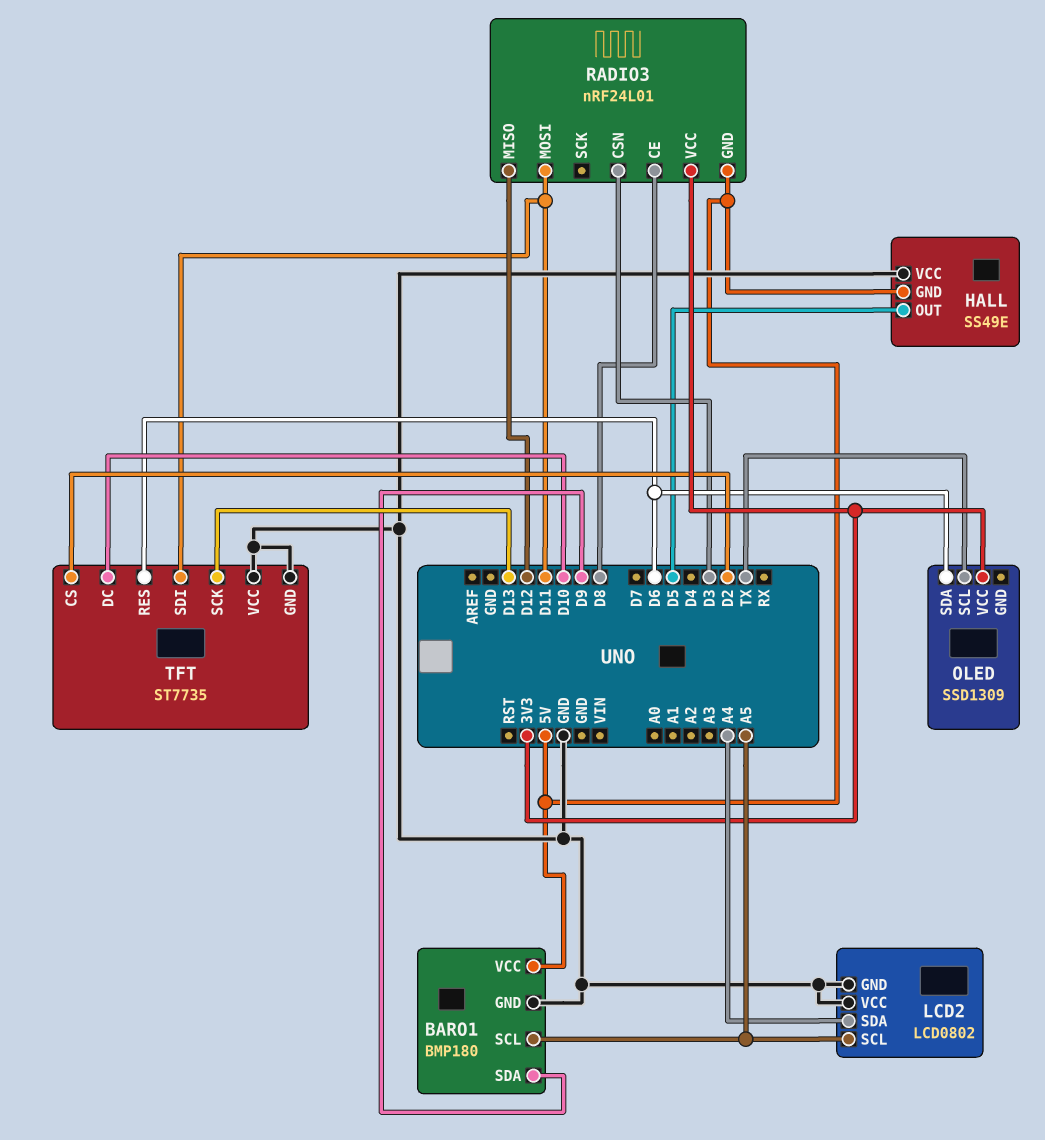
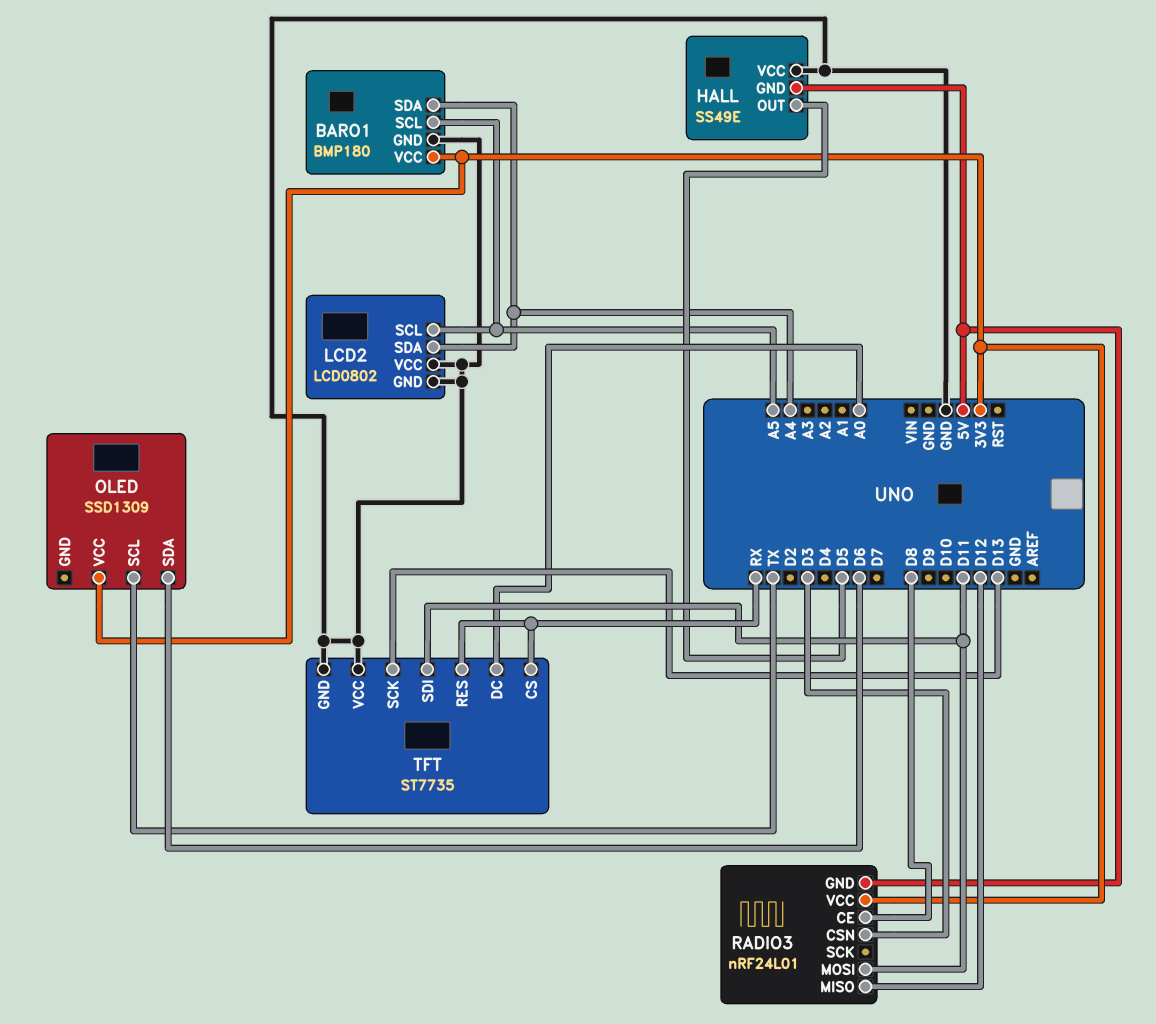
BARO1 pin SDA: D9 -> A4
BARO1 pin VCC: 5V -> 3V3
TFT pin CS: D2 -> RX
TFT pin DC: D10 -> A0
TFT pin RES: D6 -> RX

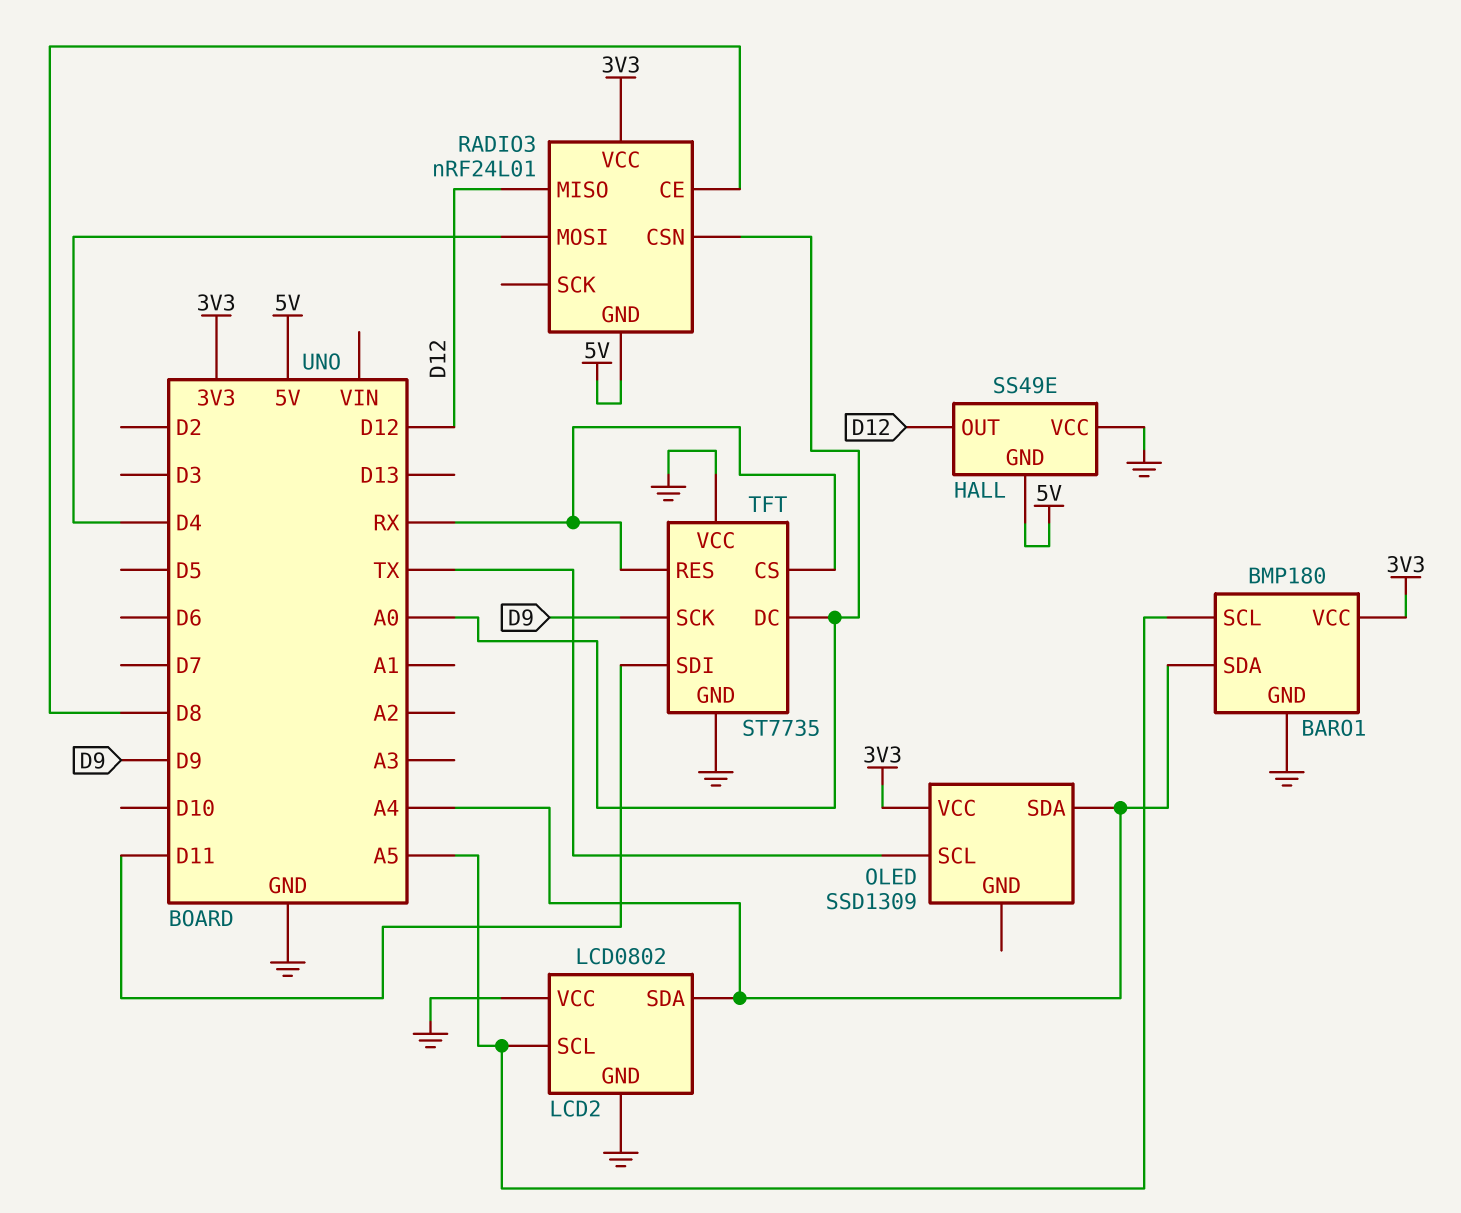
HALL pin OUT: D5 -> D12
OLED pin SDA: D6 -> A4
RADIO3 pin CSN: D3 -> A0
RADIO3 pin MOSI: D11 -> D4
TFT pin SCK: D13 -> D9

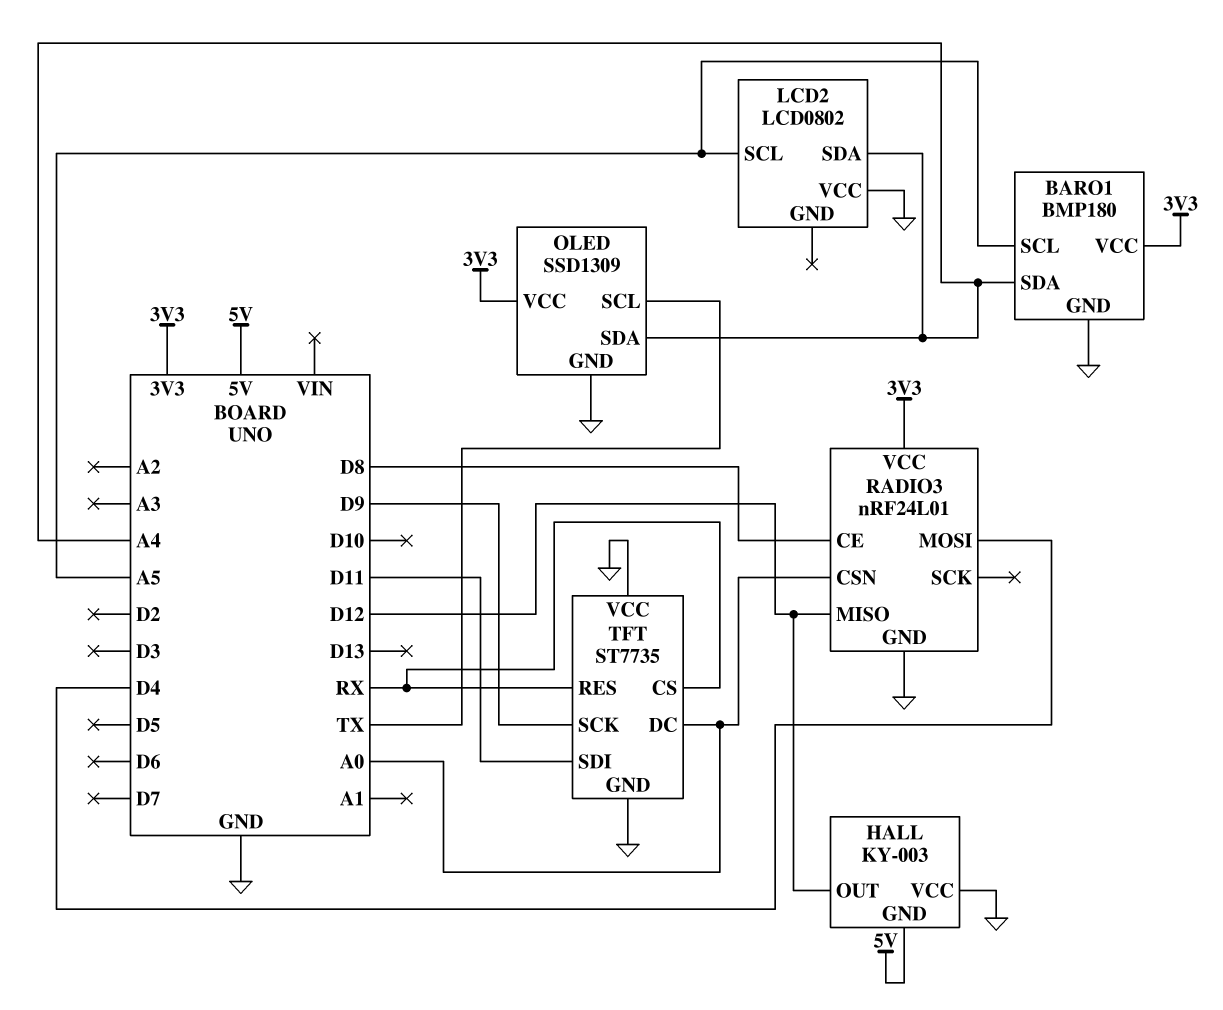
HALL: SS49E -> KY-003
LCD2 pin GND: GND -> none
OLED pin GND: none -> GND
RADIO3 pin GND: 5V -> GND

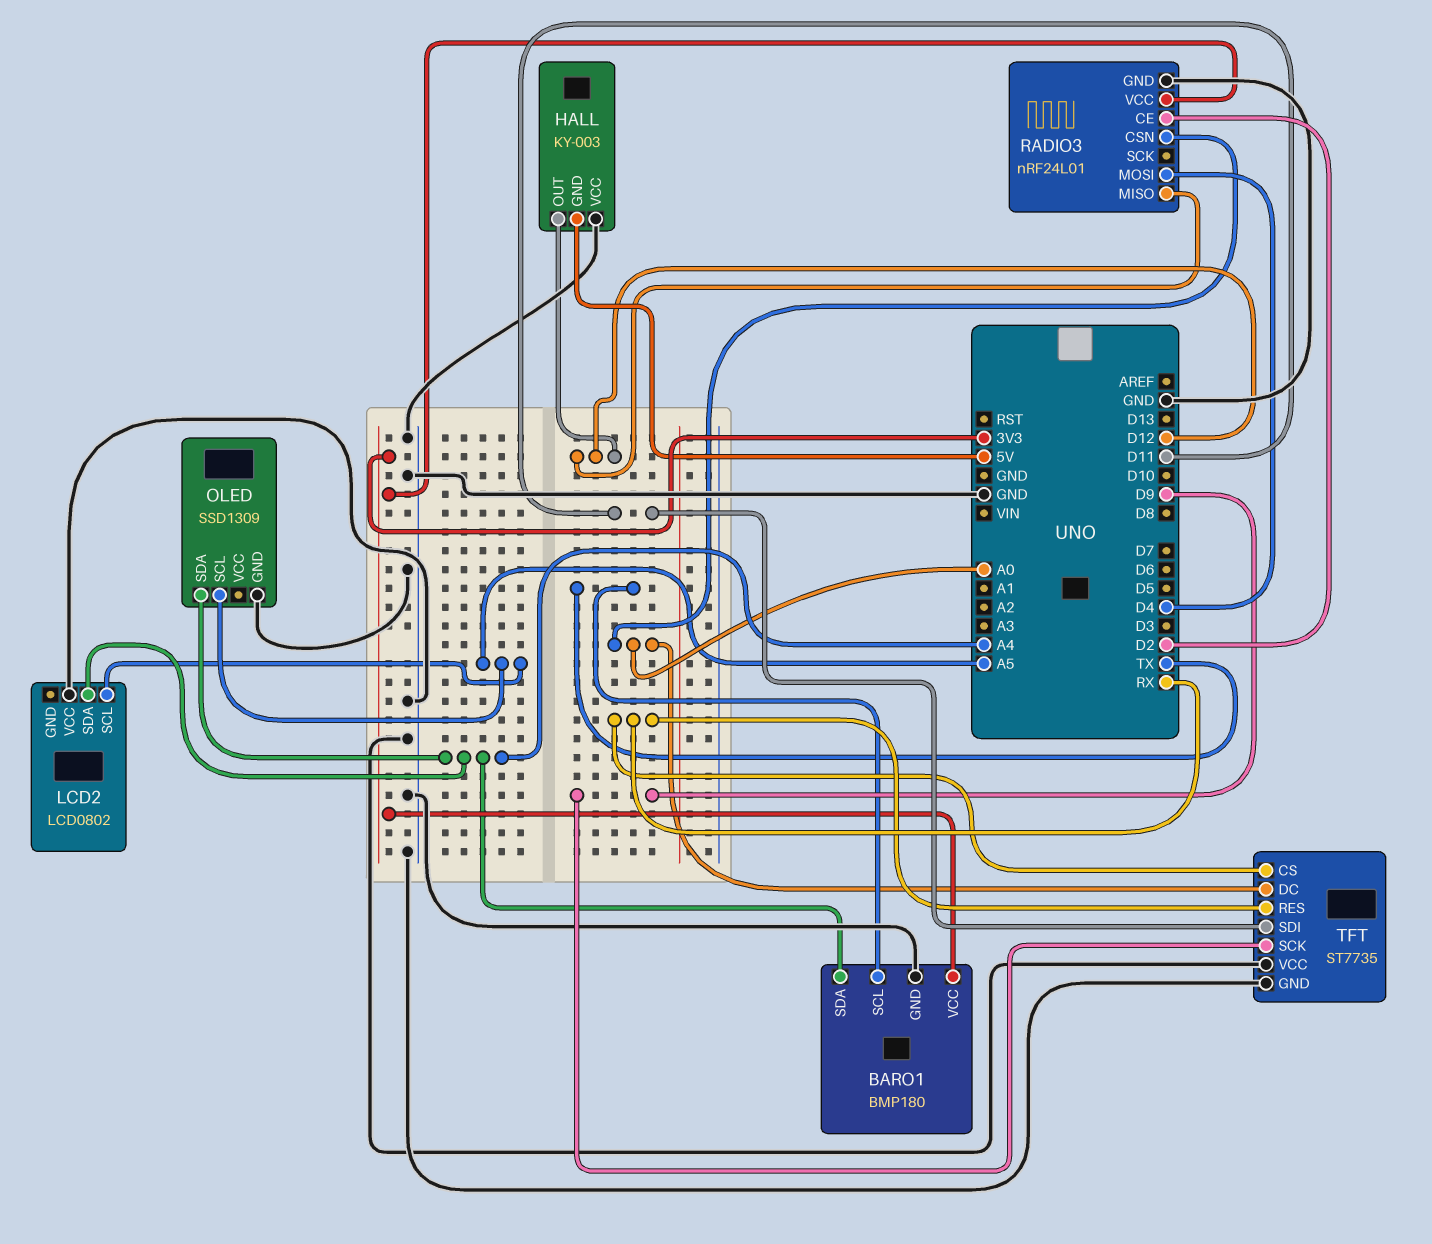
BARO1 pin SCL: A5 -> TX
OLED pin SCL: TX -> A5
OLED pin VCC: 3V3 -> none
RADIO3 pin CE: D8 -> D2

